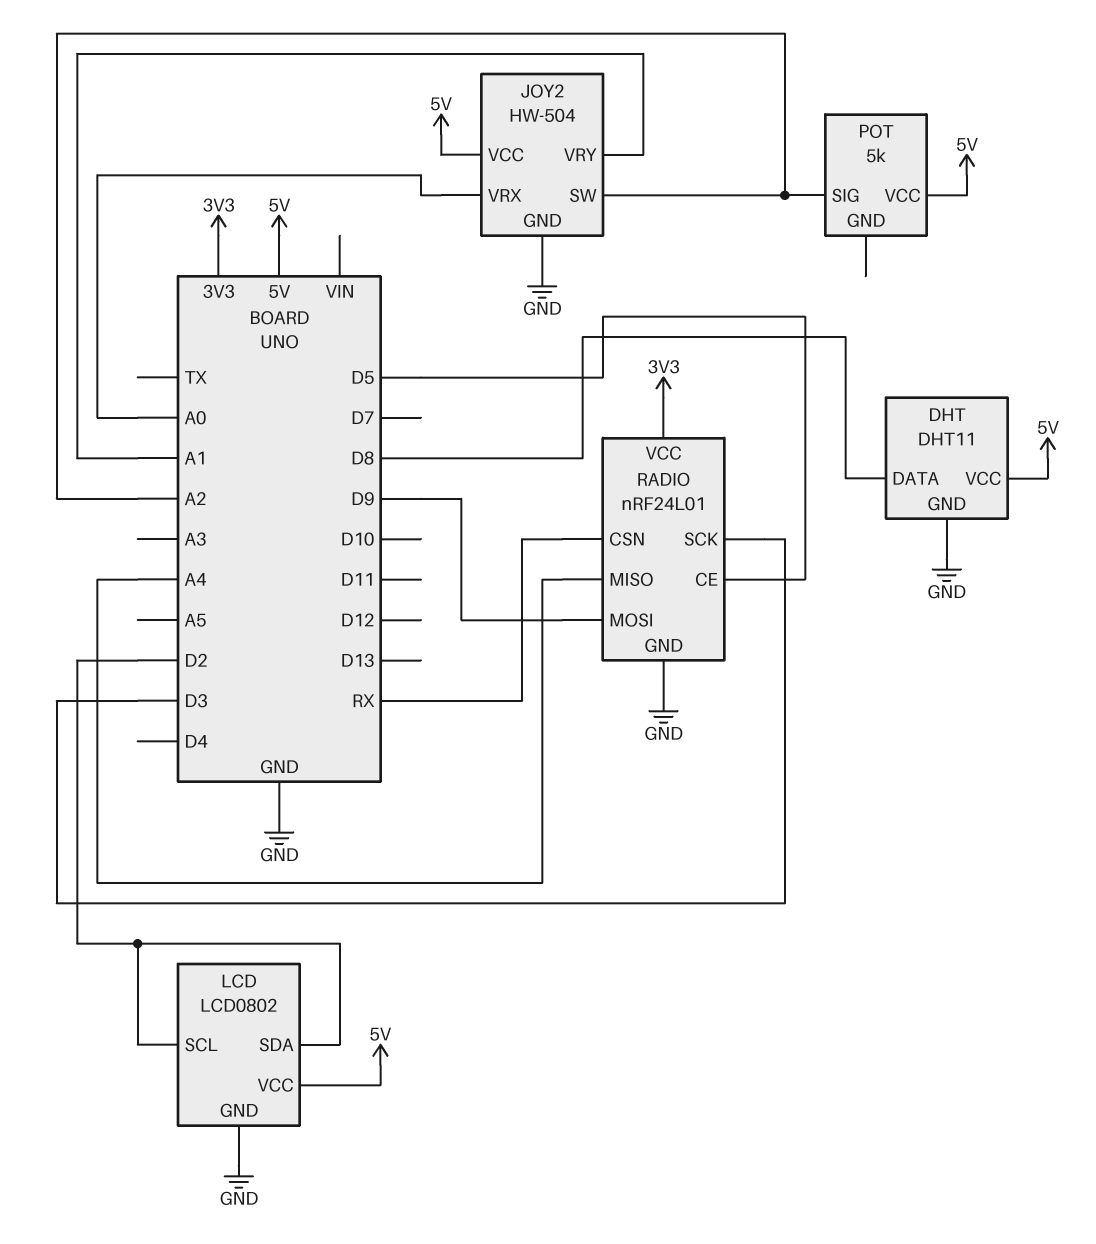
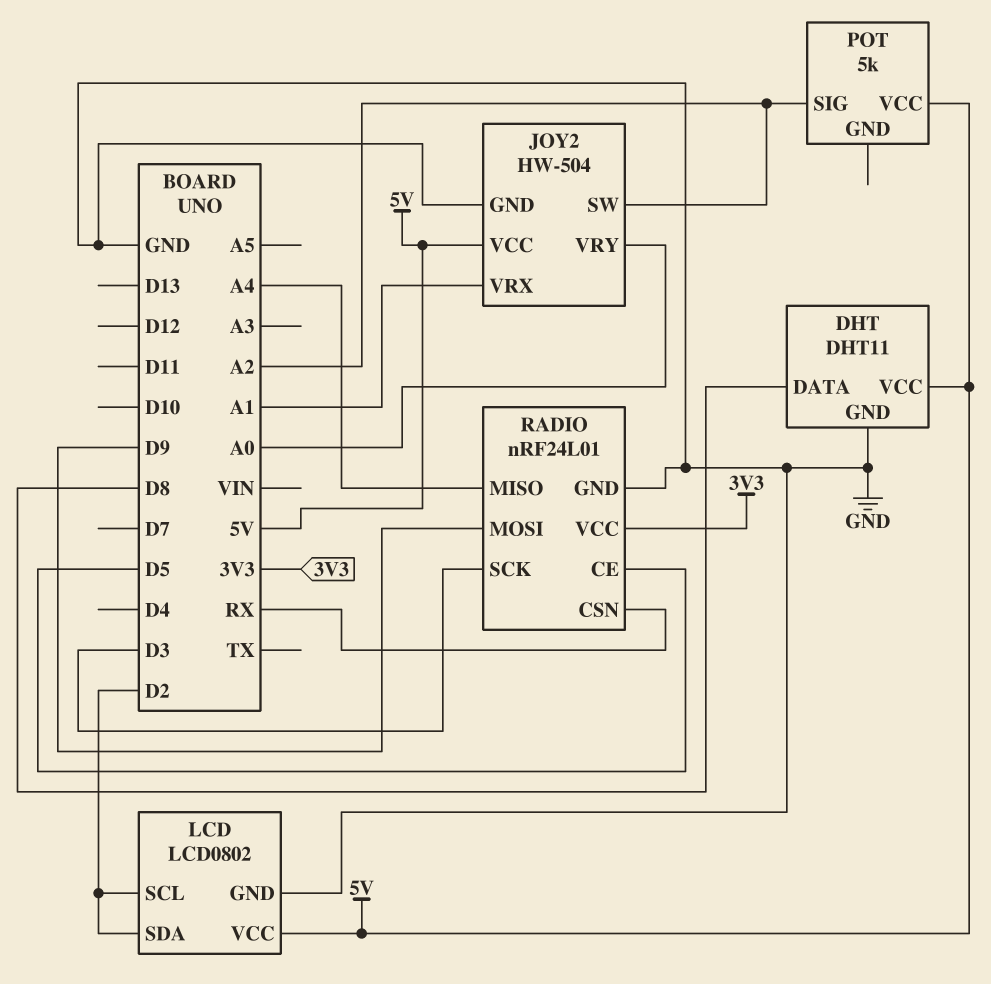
JOY2 pin VRX: A0 -> A1
JOY2 pin VRY: A1 -> A0

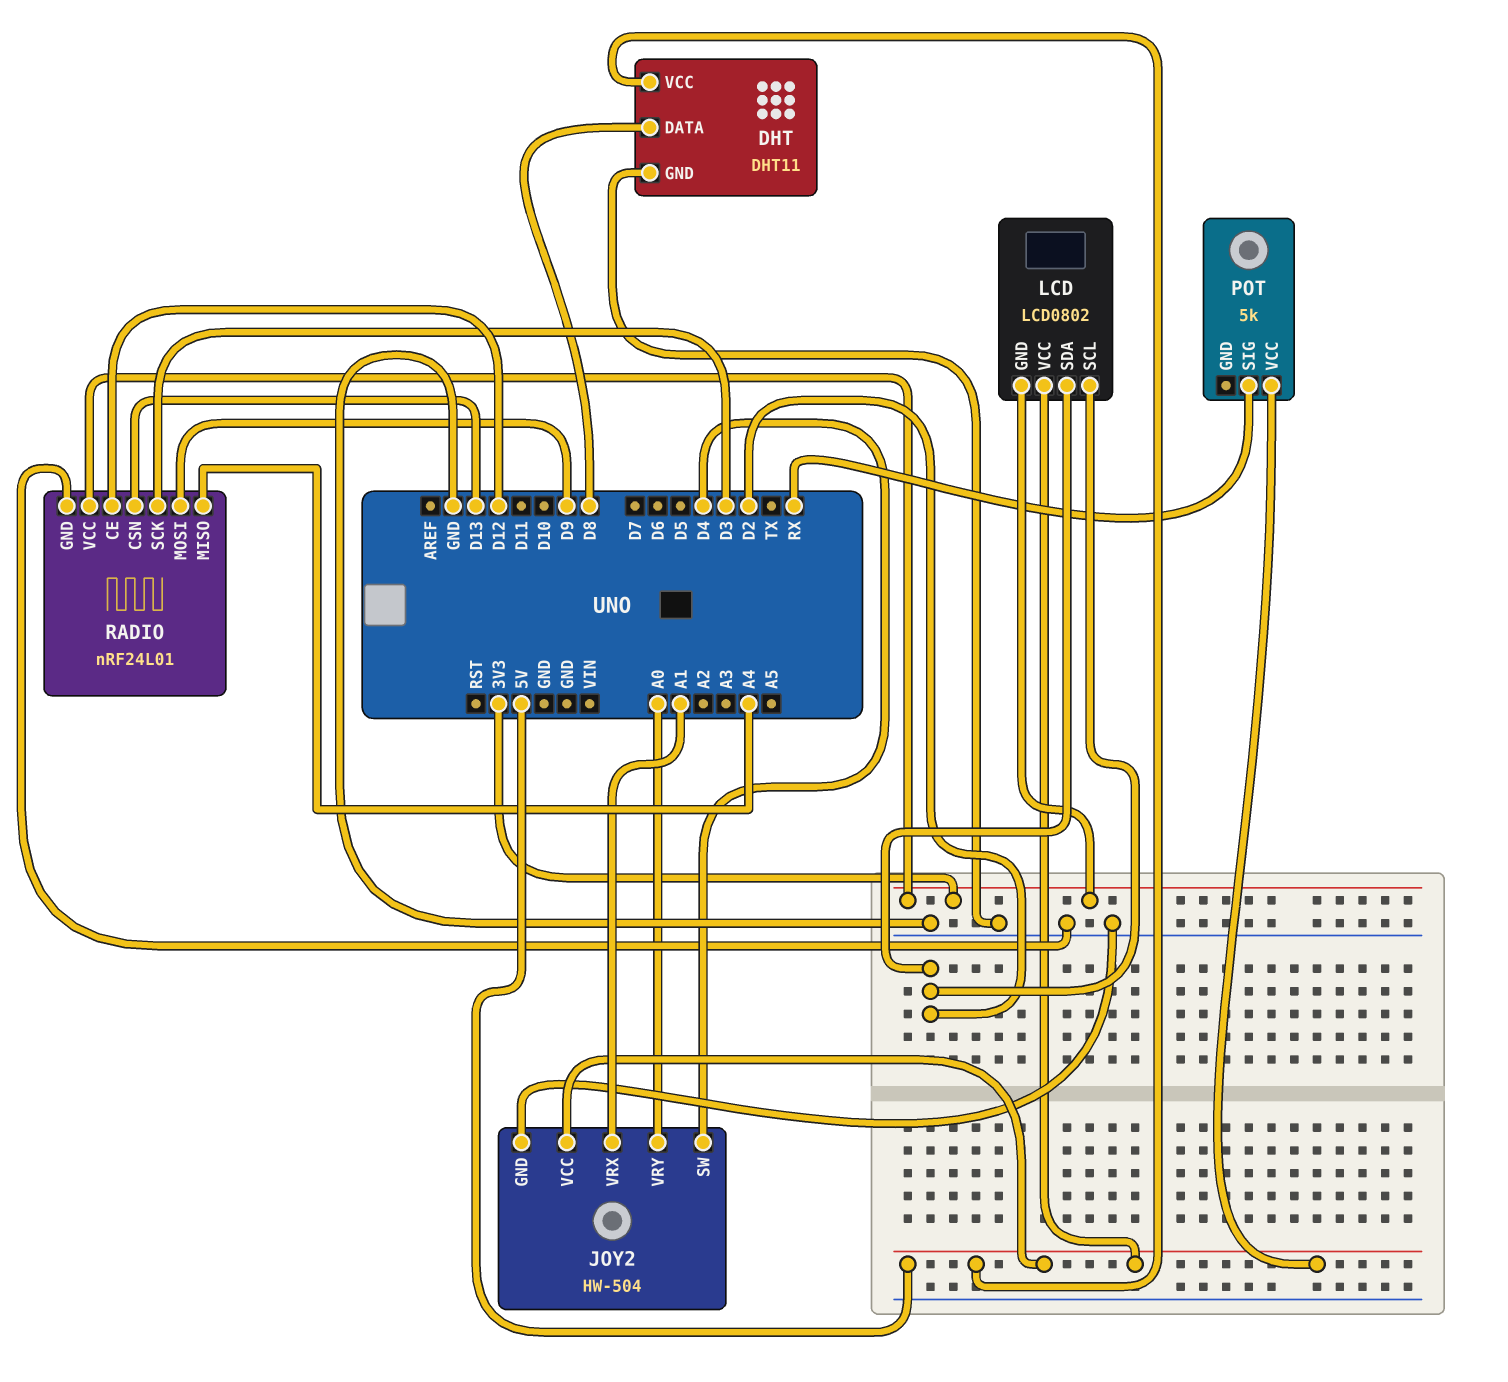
JOY2 pin SW: A2 -> D4
LCD pin GND: GND -> 3V3
POT pin SIG: A2 -> RX
RADIO pin CE: D5 -> D12
RADIO pin CSN: RX -> D13

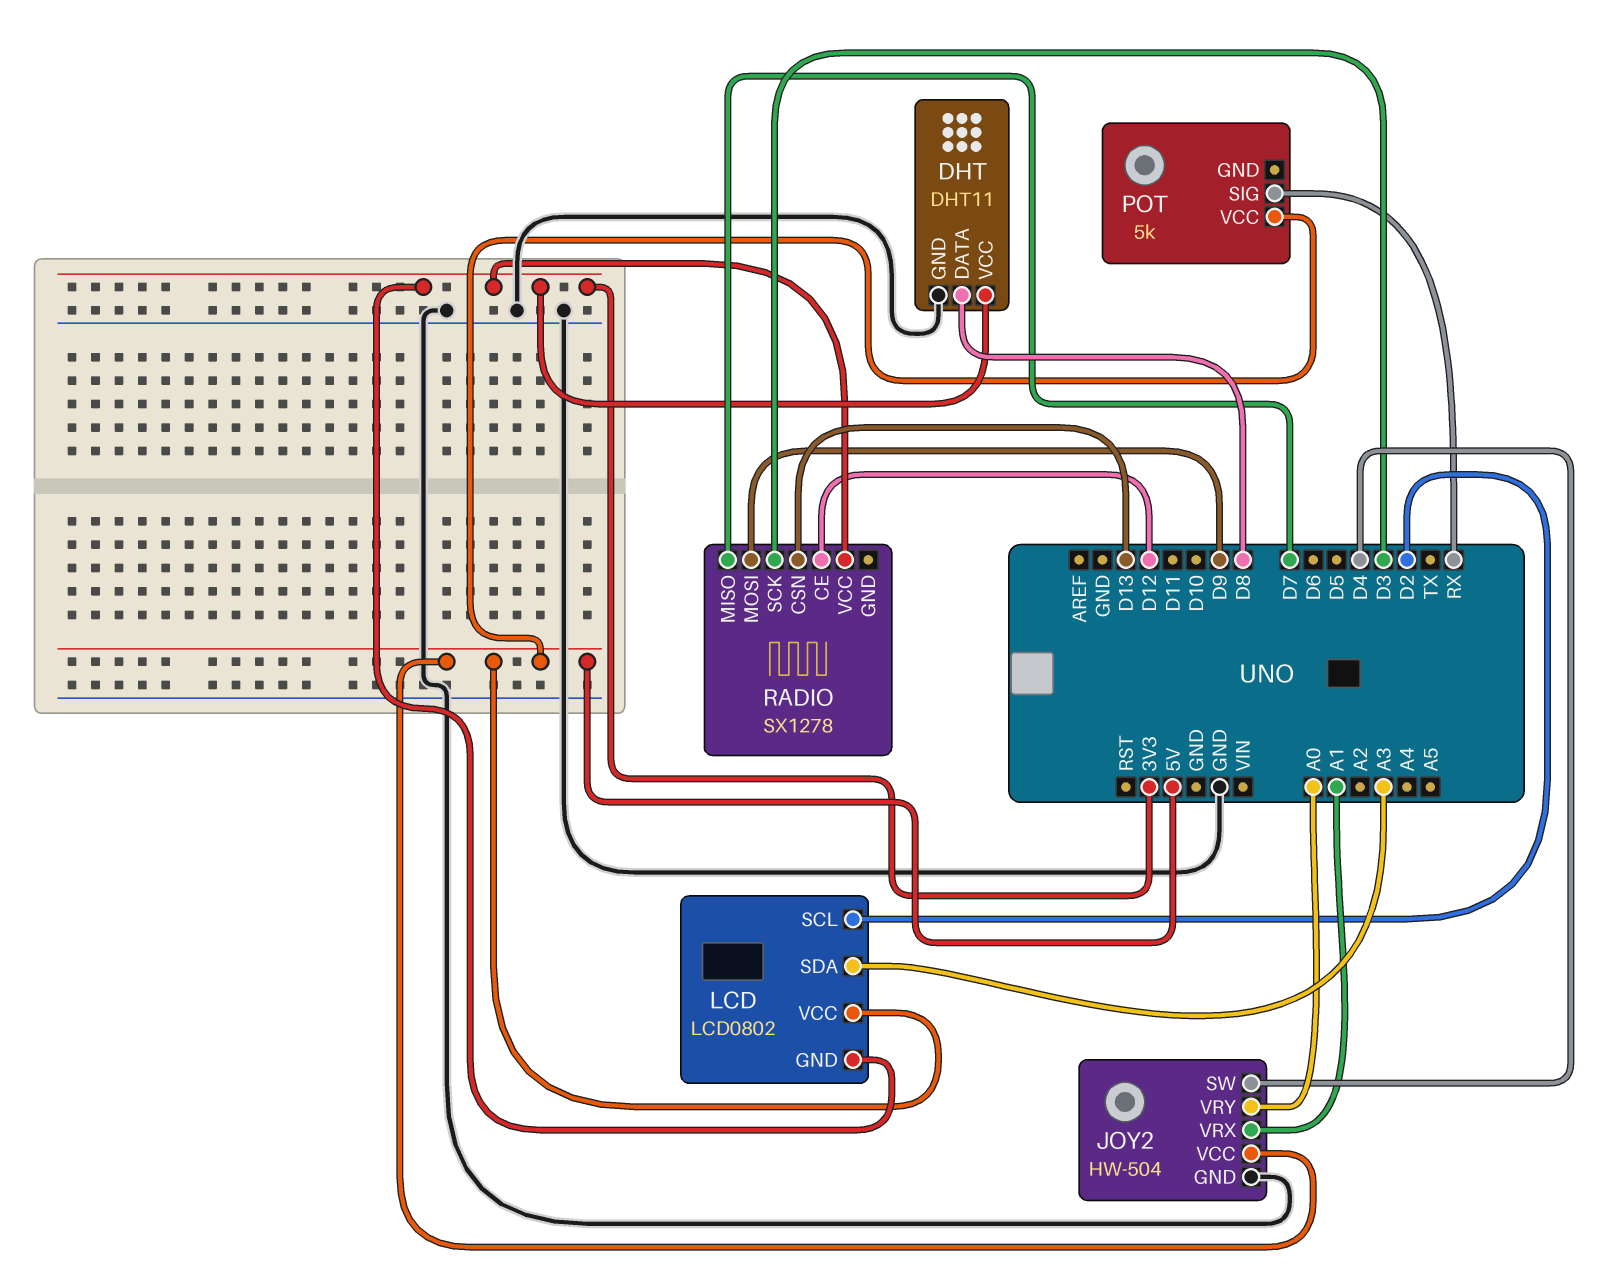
DHT pin VCC: 5V -> 3V3
LCD pin SDA: D2 -> A3
RADIO: nRF24L01 -> SX1278
RADIO pin GND: GND -> none
RADIO pin MISO: A4 -> D7

